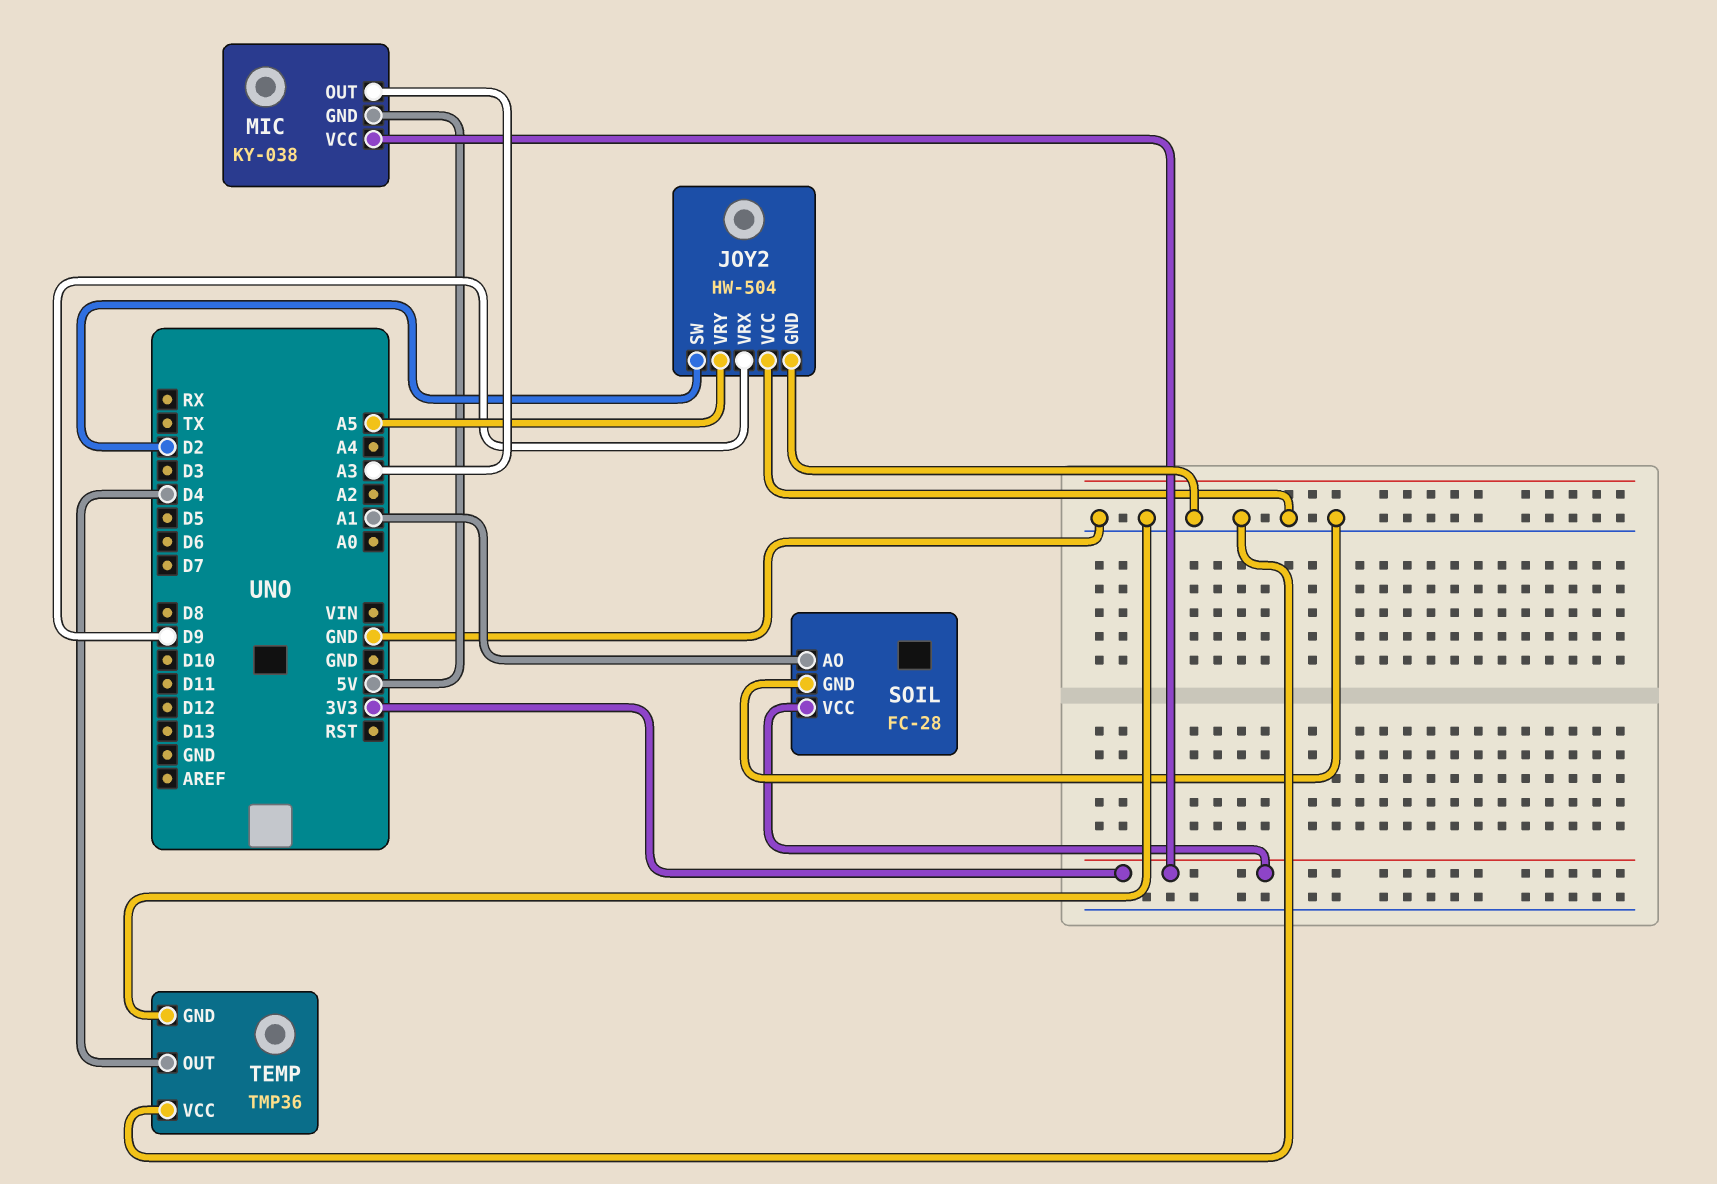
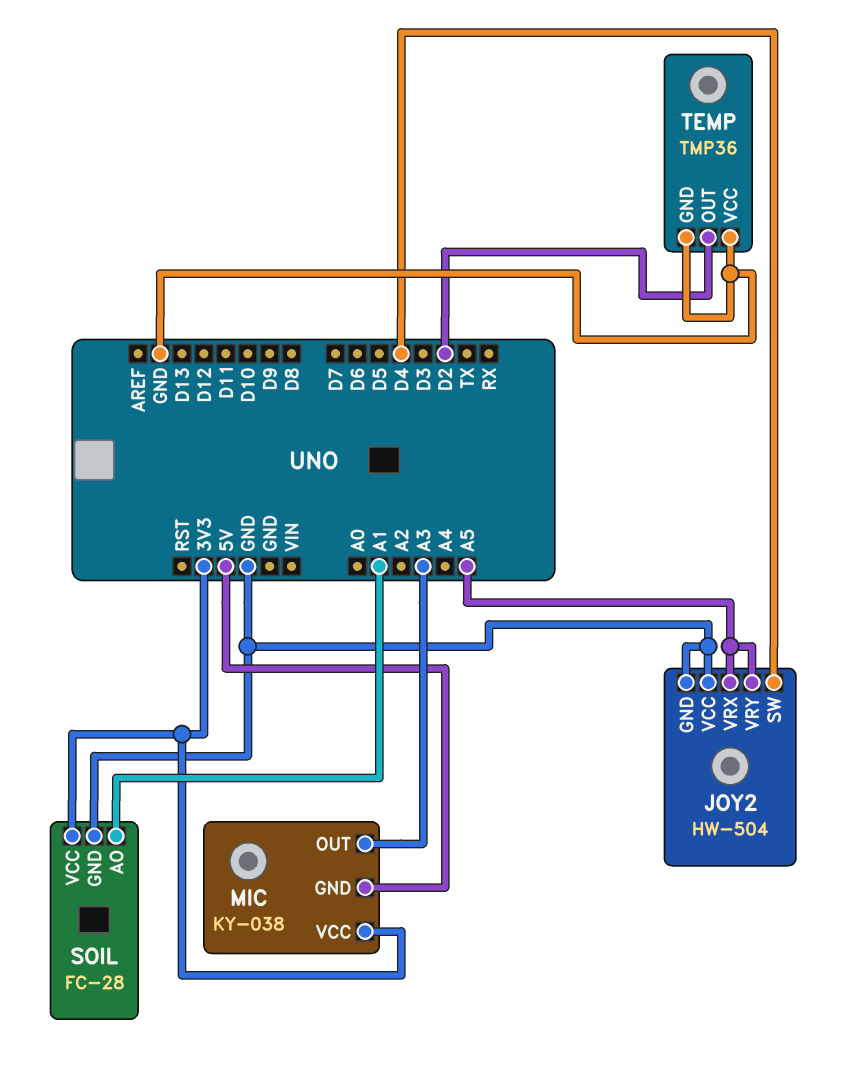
JOY2 pin SW: D2 -> D4
JOY2 pin VRX: D9 -> A5
TEMP pin OUT: D4 -> D2

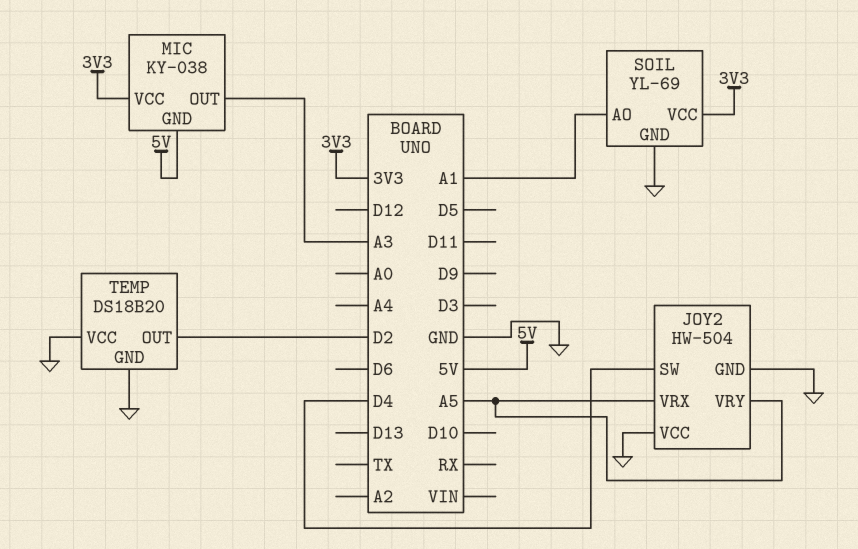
SOIL: FC-28 -> YL-69
TEMP: TMP36 -> DS18B20

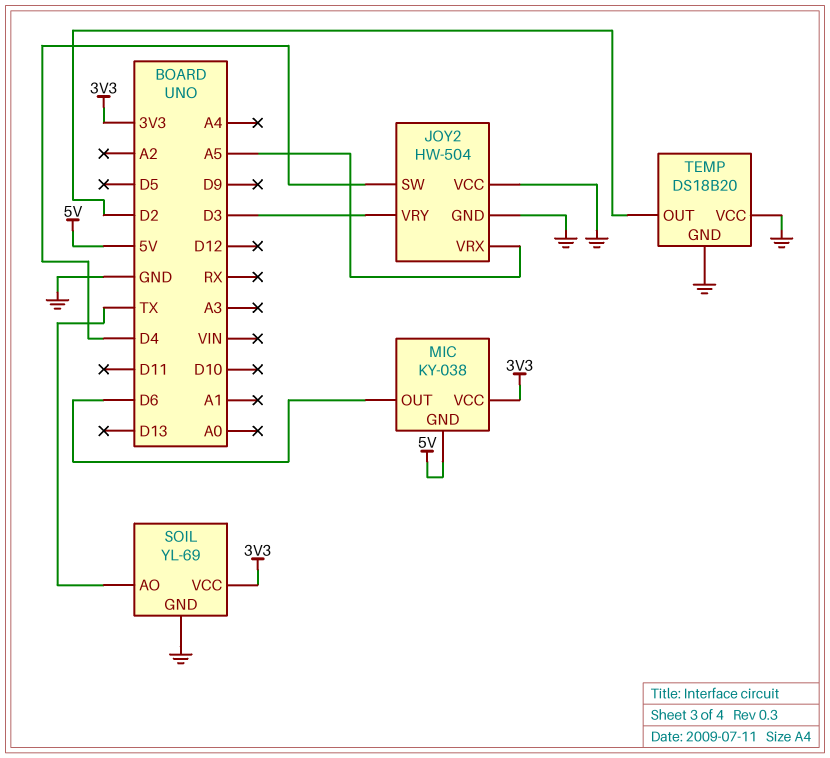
JOY2 pin VRY: A5 -> D3
MIC pin OUT: A3 -> D6
SOIL pin AO: A1 -> TX

